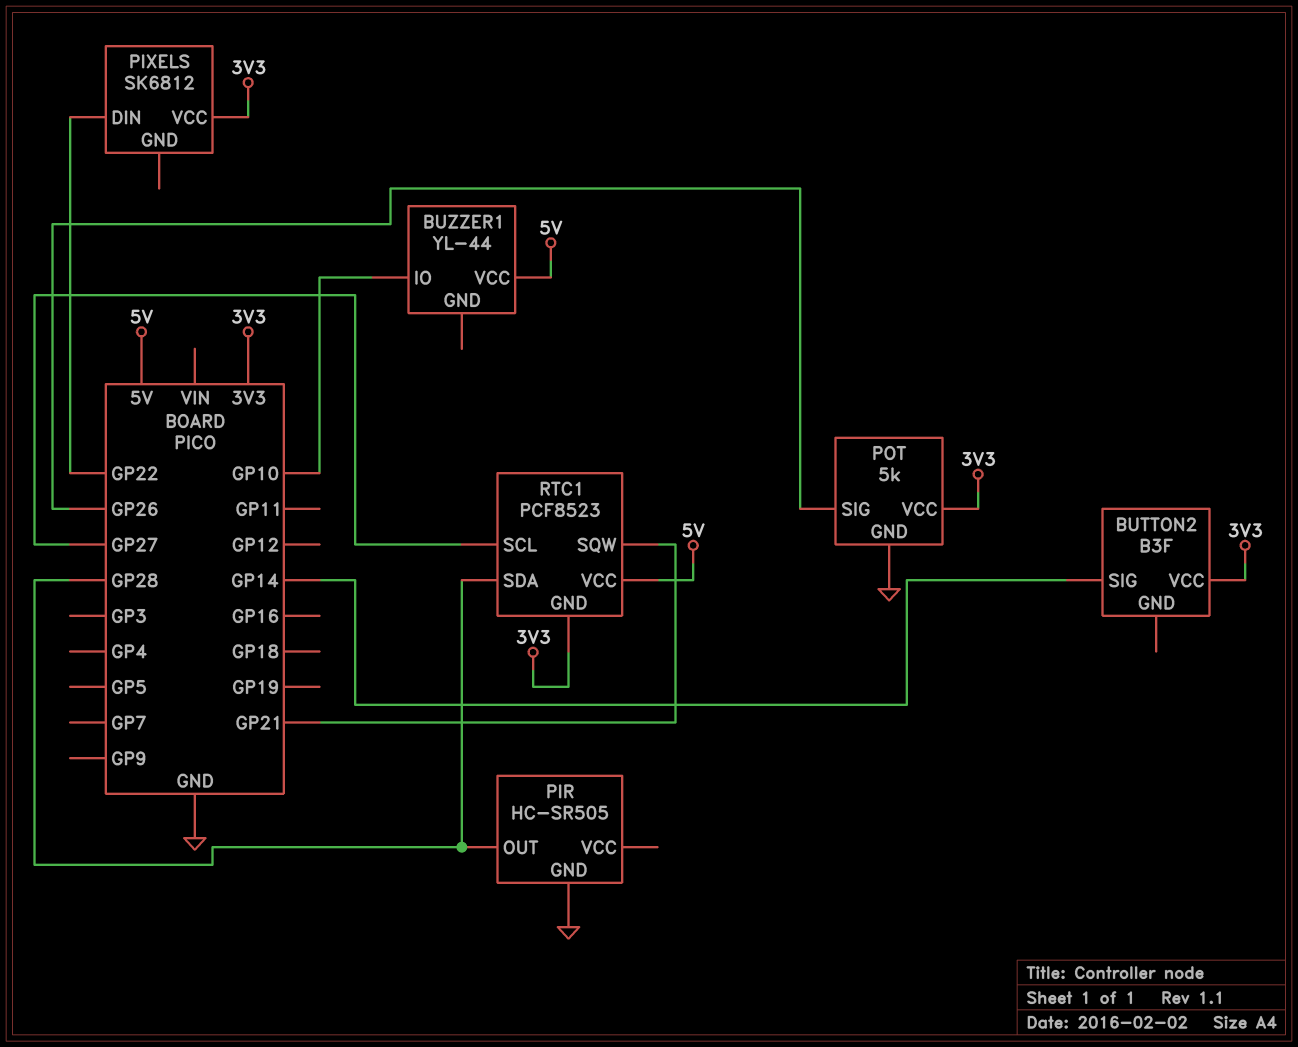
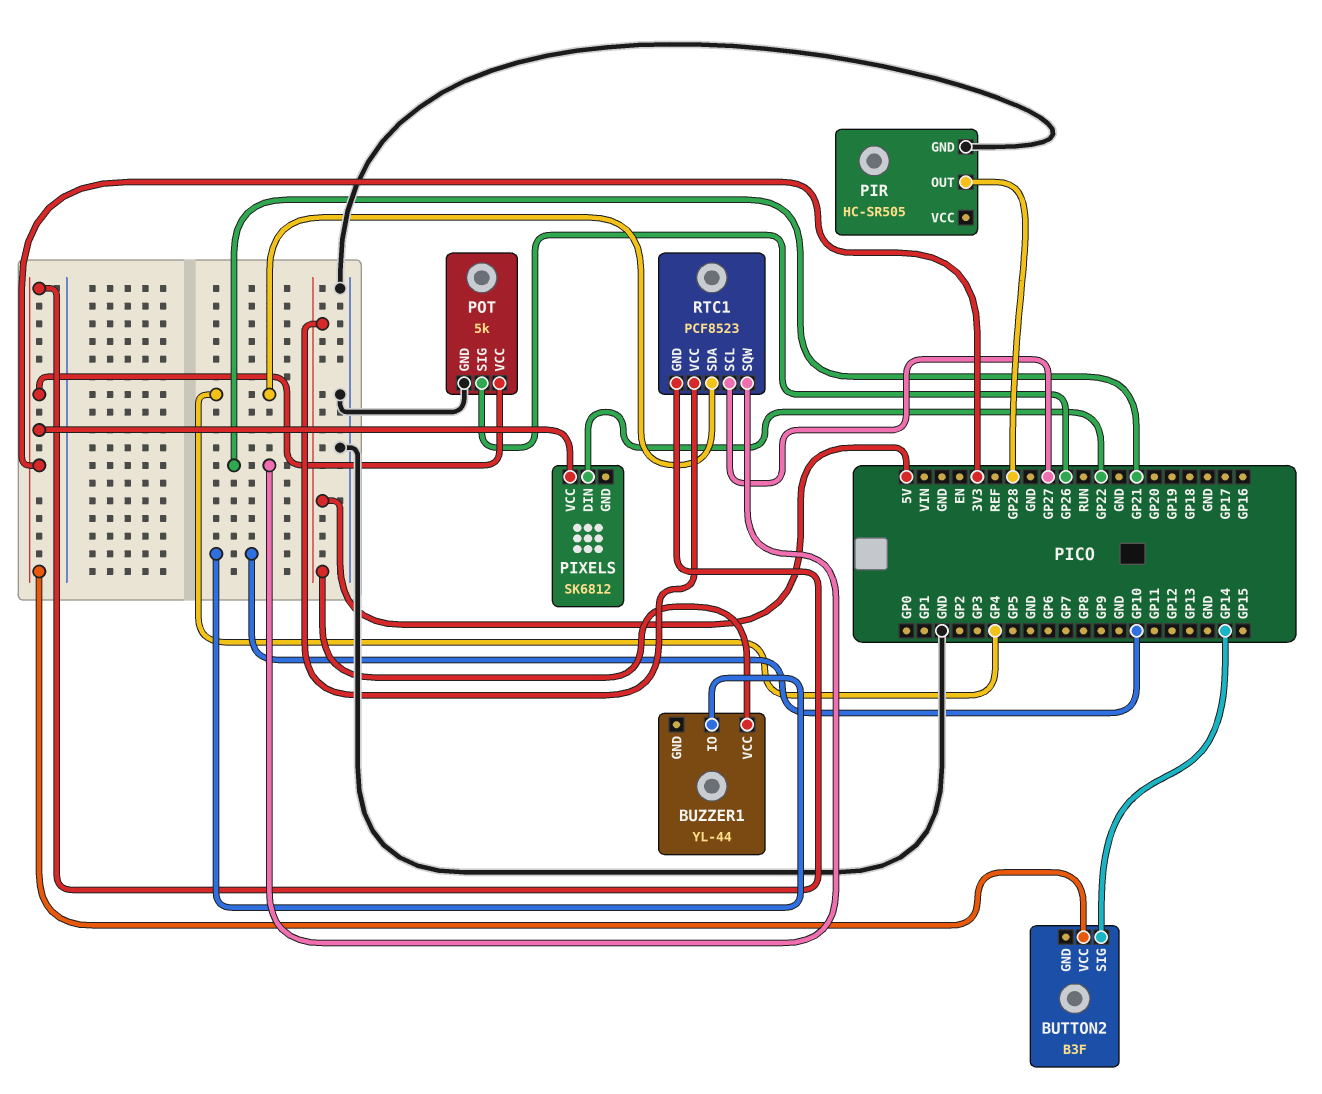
RTC1 pin SDA: GP28 -> GP4

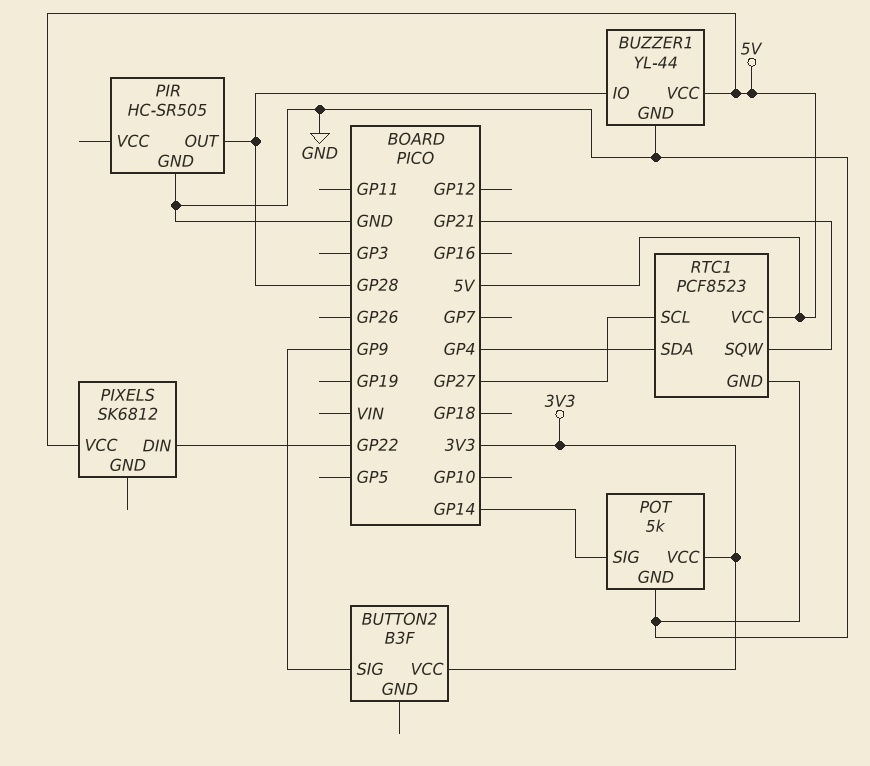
BUTTON2 pin SIG: GP14 -> GP9
BUZZER1 pin GND: none -> GND
BUZZER1 pin IO: GP10 -> GP28
PIXELS pin VCC: 3V3 -> 5V
POT pin SIG: GP26 -> GP14
RTC1 pin GND: 3V3 -> GND

